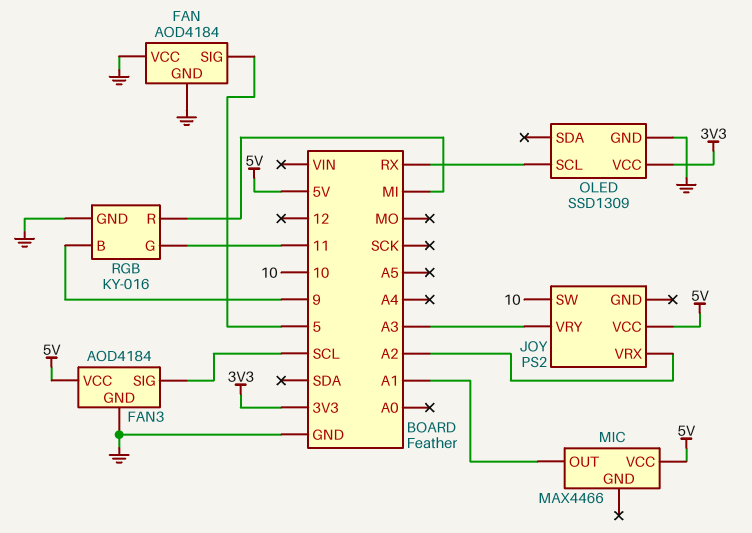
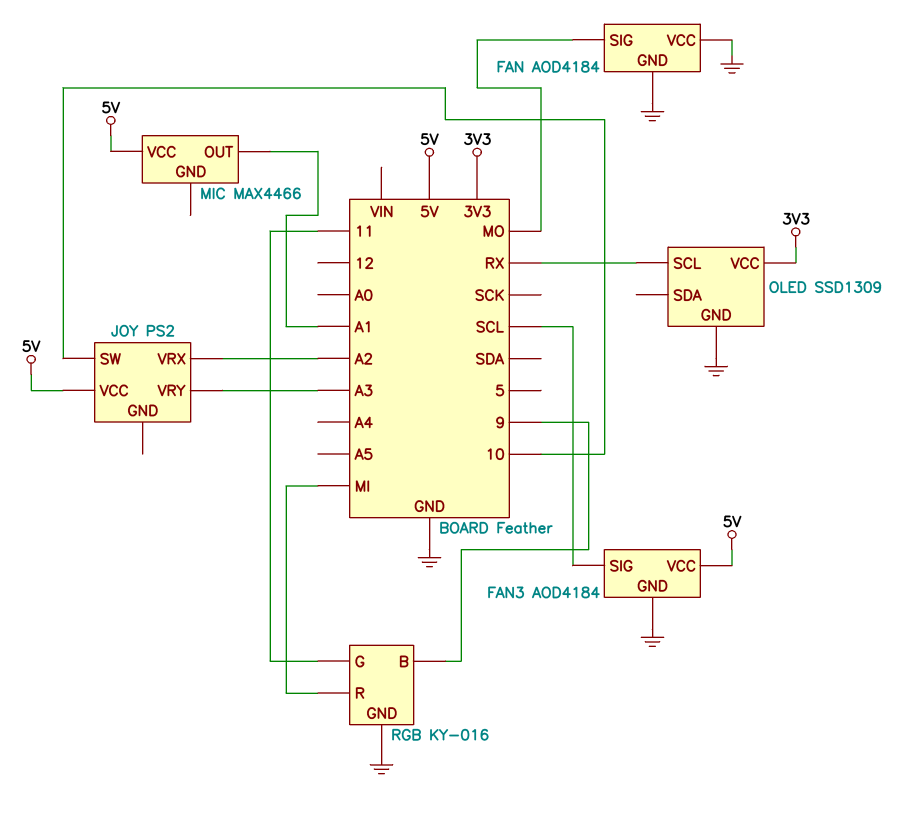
FAN pin SIG: 5 -> MO

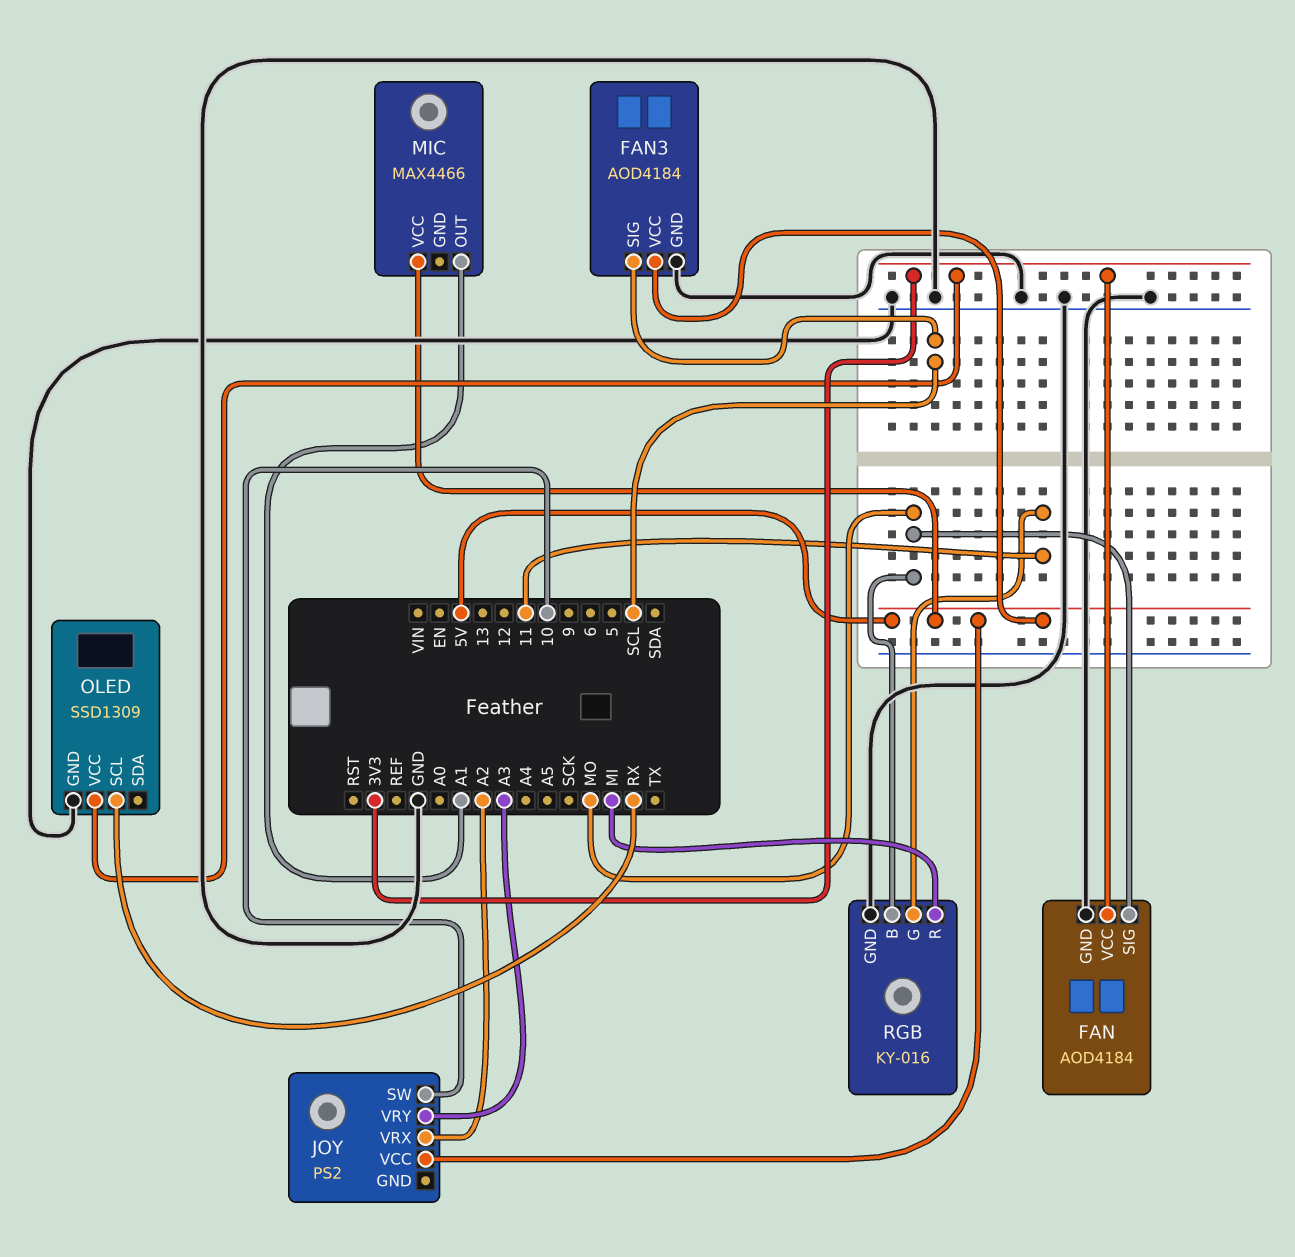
FAN pin VCC: GND -> 3V3
RGB pin B: 9 -> MO

